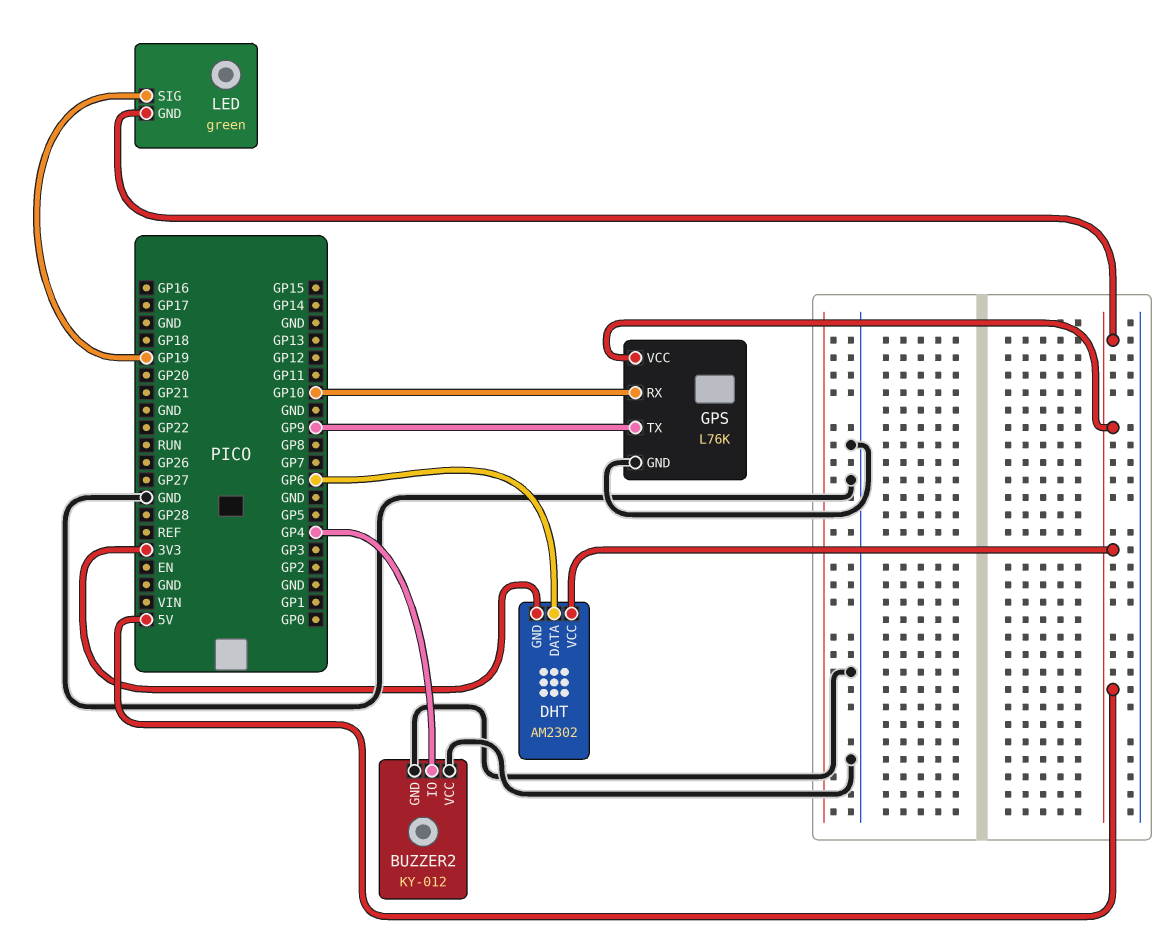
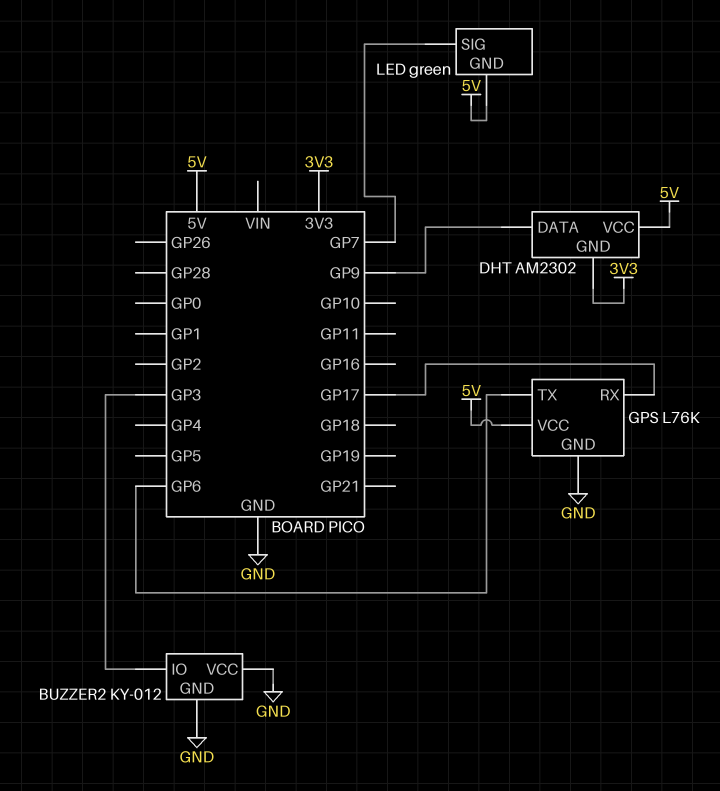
BUZZER2 pin IO: GP4 -> GP3
DHT pin DATA: GP6 -> GP9
GPS pin RX: GP10 -> GP17
GPS pin TX: GP9 -> GP6
LED pin SIG: GP19 -> GP7

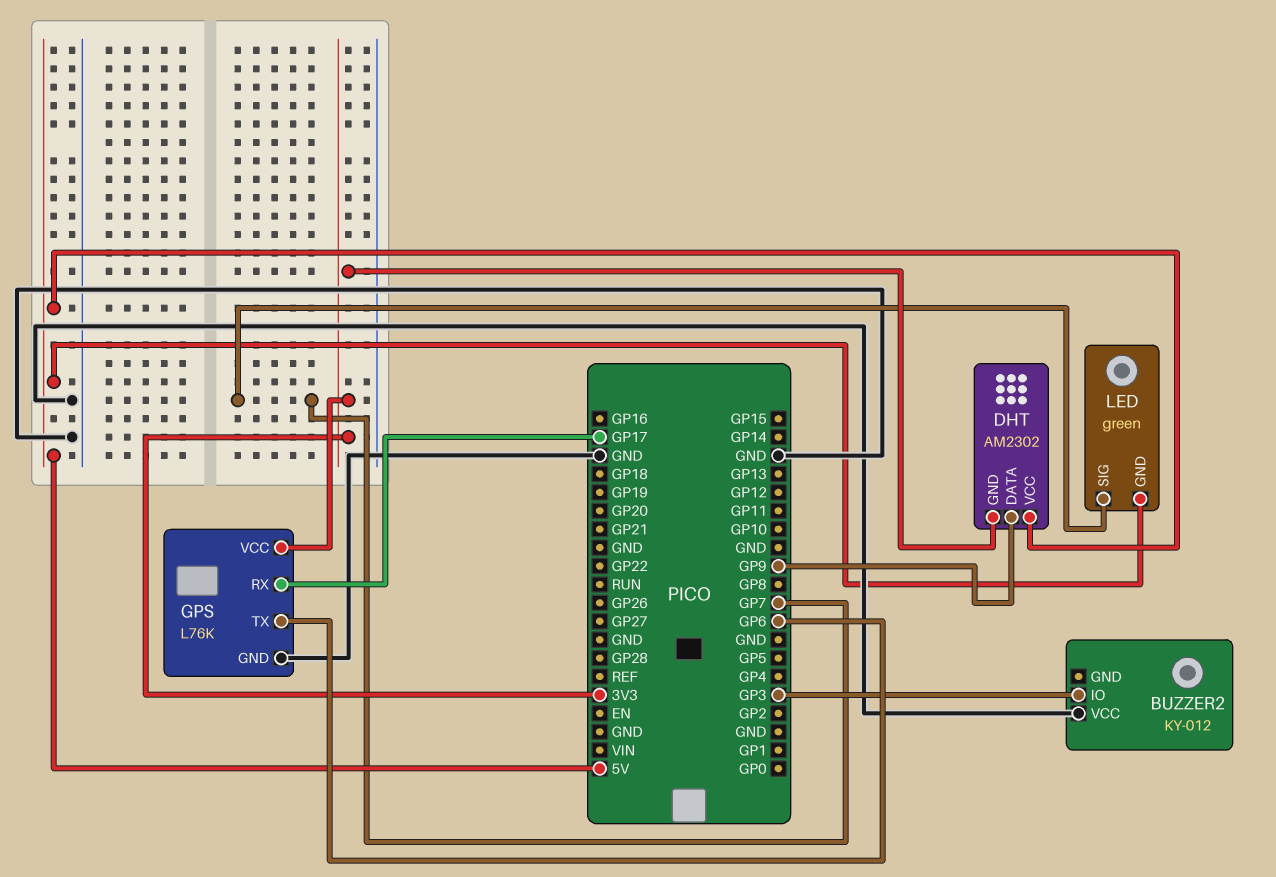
BUZZER2 pin GND: GND -> none
GPS pin VCC: 5V -> 3V3

